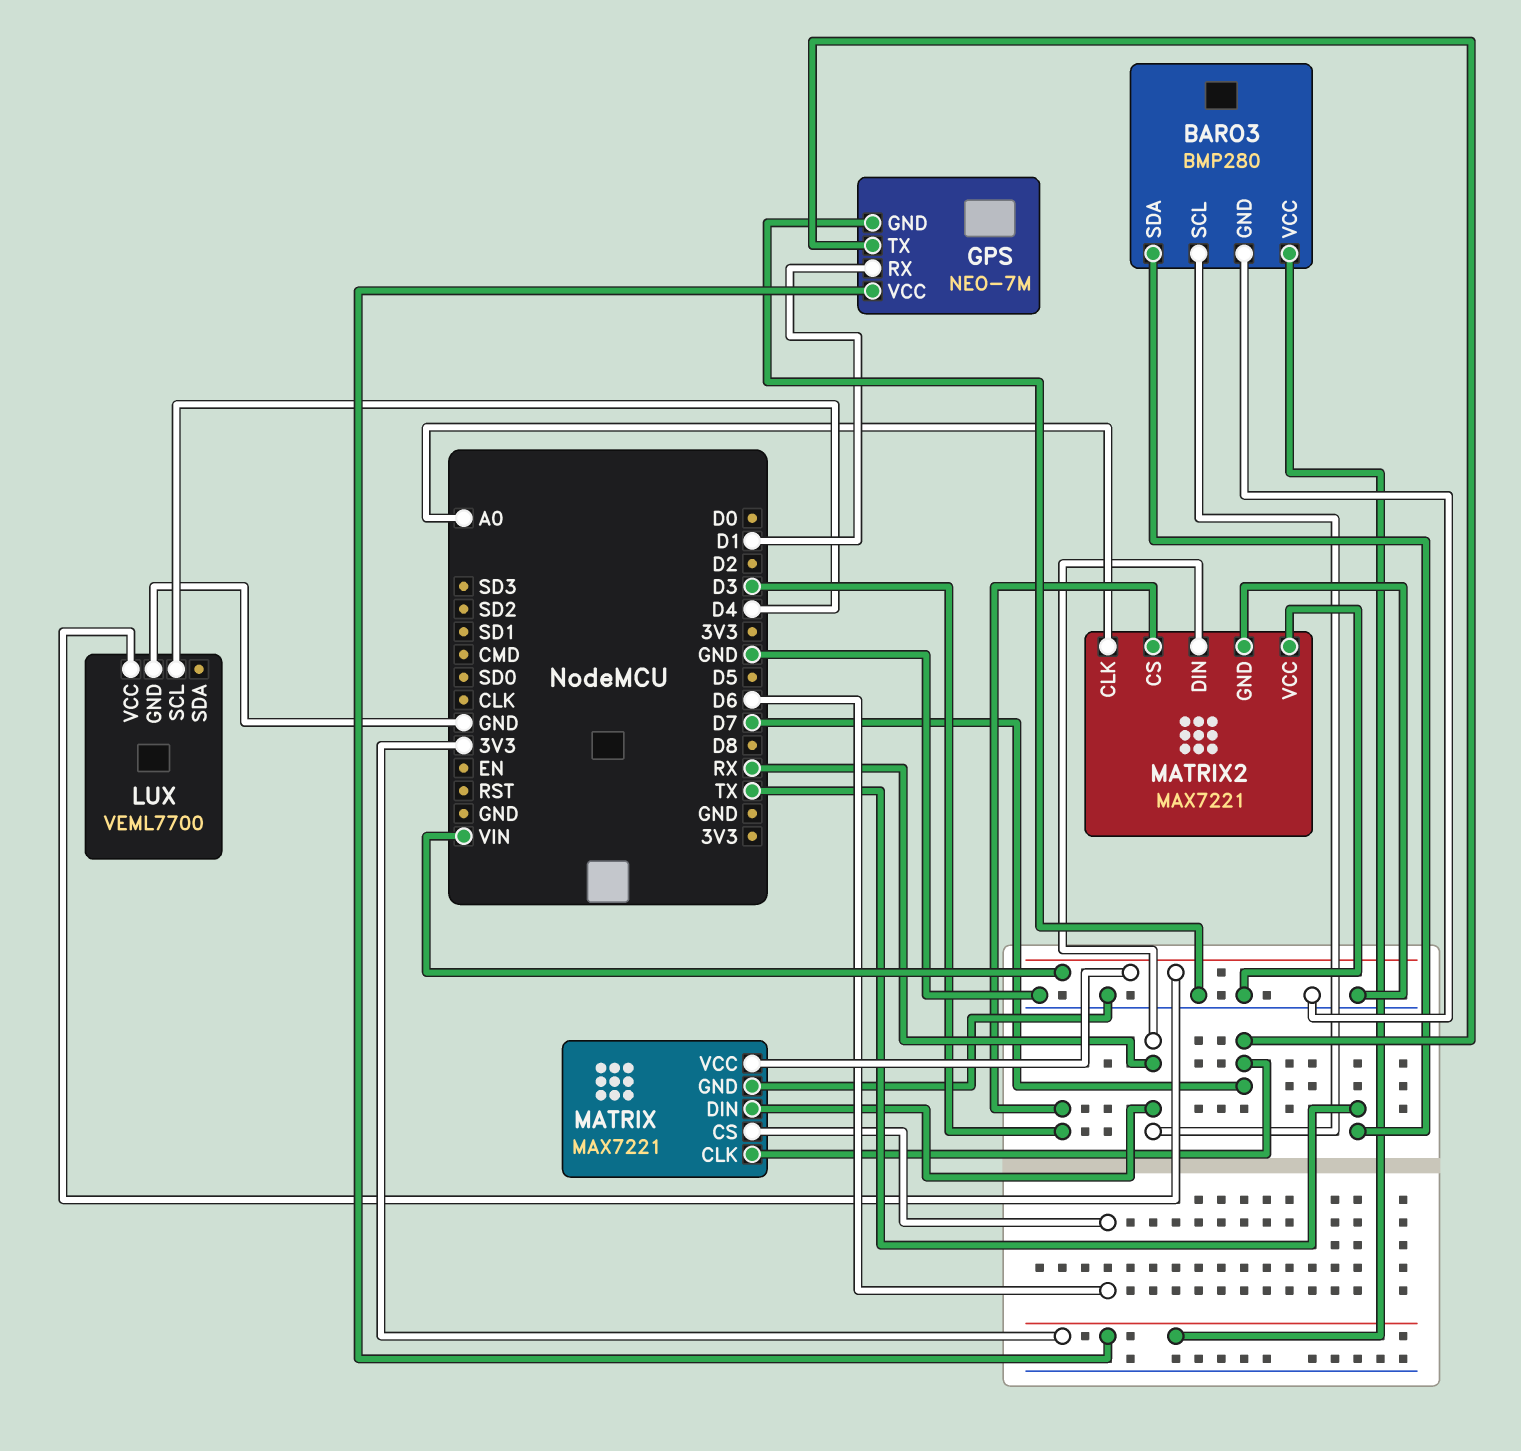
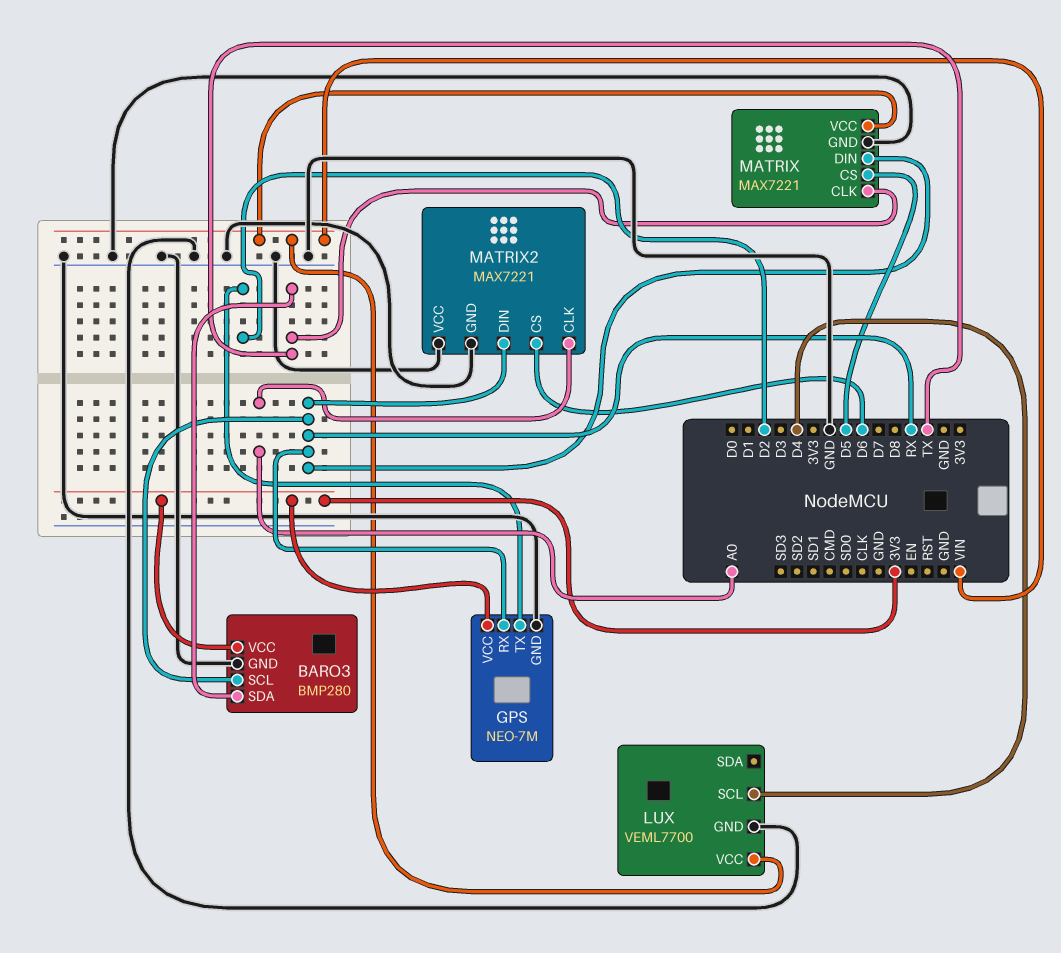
GPS pin RX: D1 -> RX
GPS pin TX: D7 -> D2
MATRIX pin CLK: D7 -> TX
MATRIX pin CS: D6 -> D5
MATRIX2 pin CS: D3 -> D6

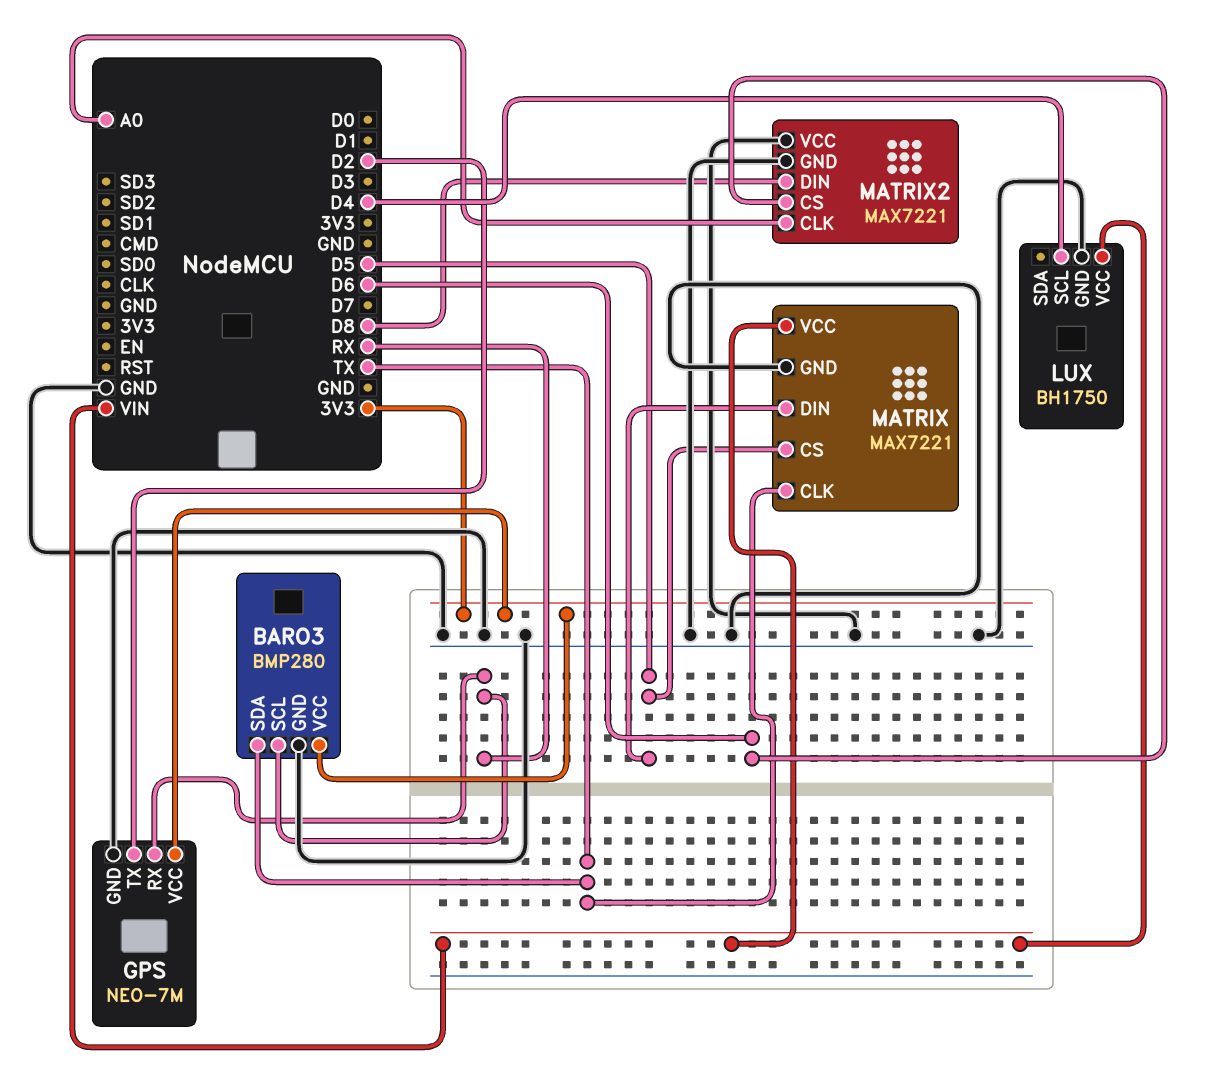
LUX: VEML7700 -> BH1750
MATRIX pin DIN: RX -> D5
MATRIX2 pin DIN: RX -> D8

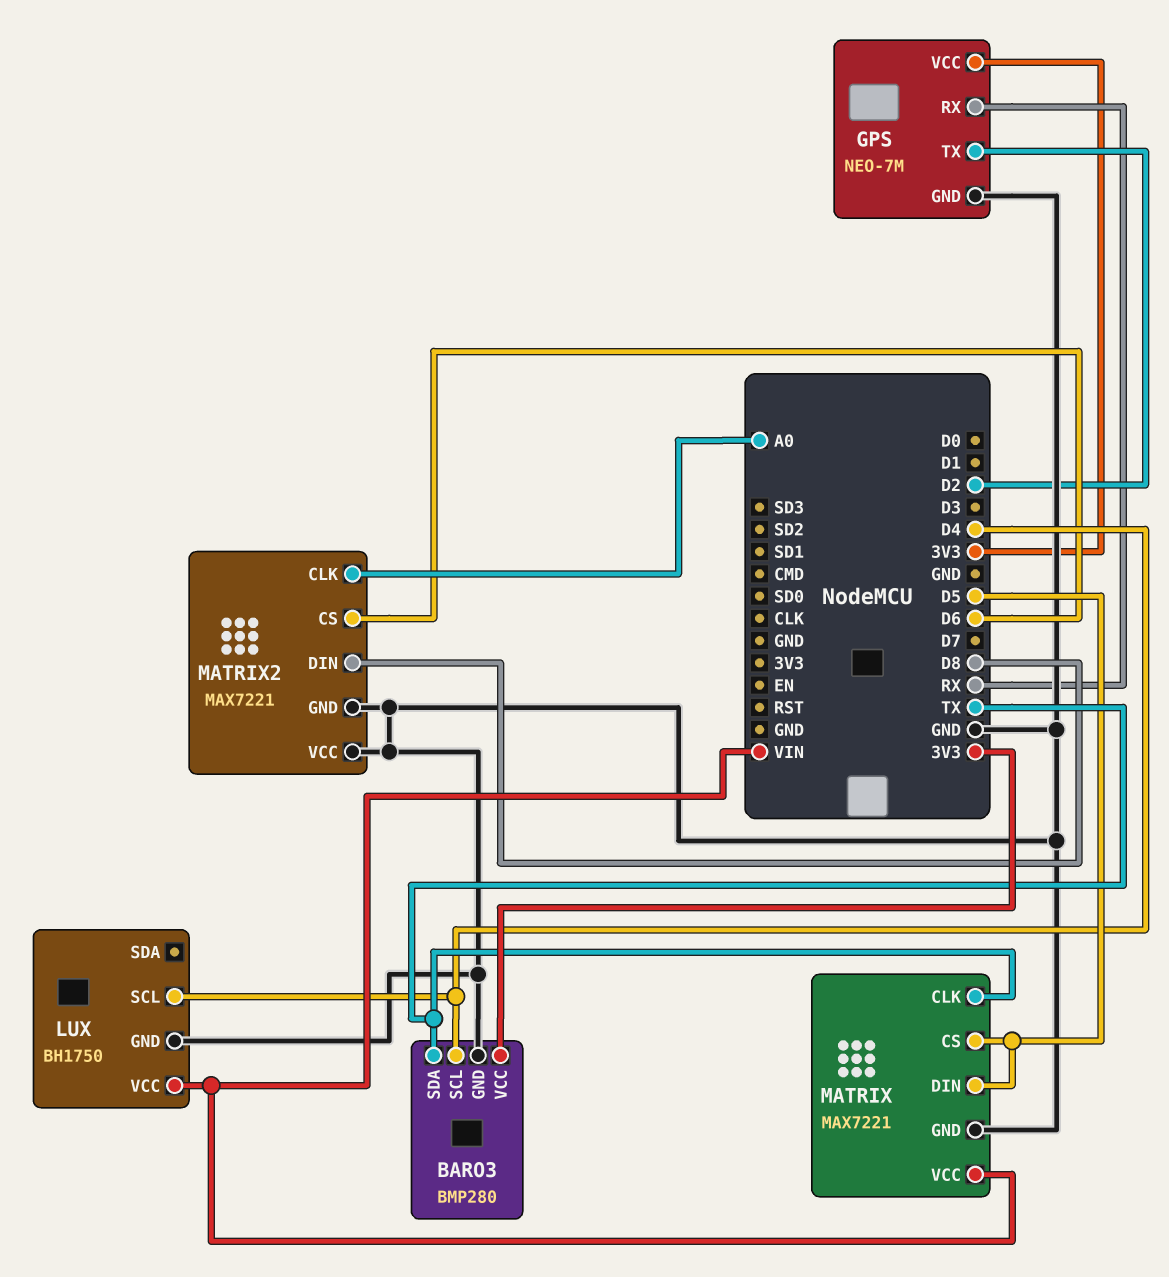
BARO3 pin SCL: RX -> D4

